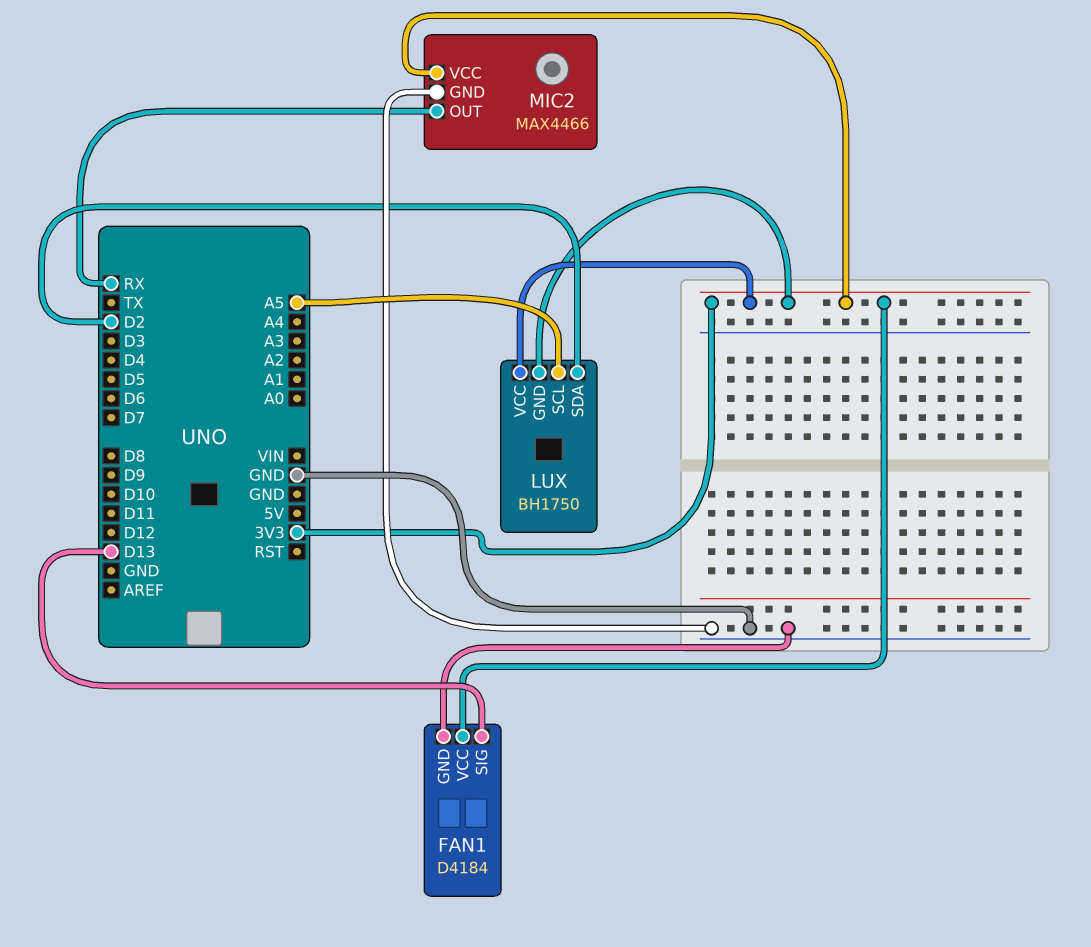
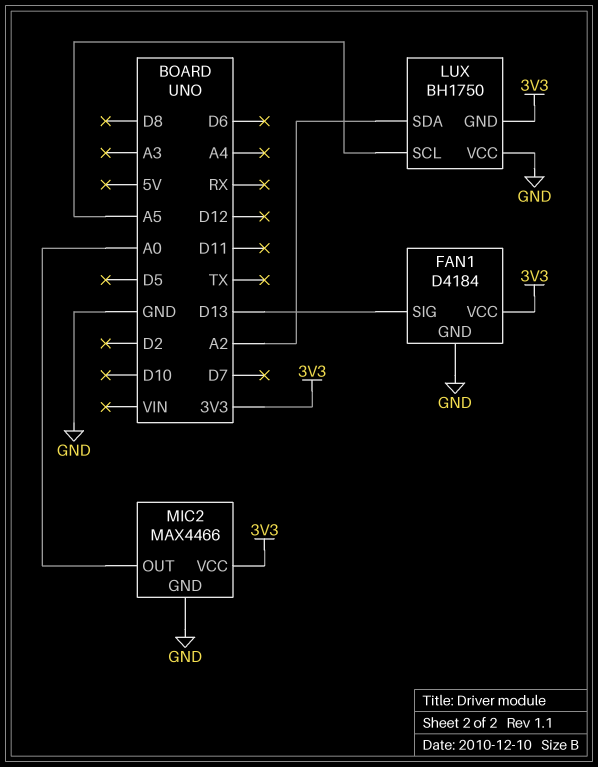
LUX pin SDA: D2 -> A2
LUX pin VCC: 3V3 -> GND
MIC2 pin OUT: RX -> A0

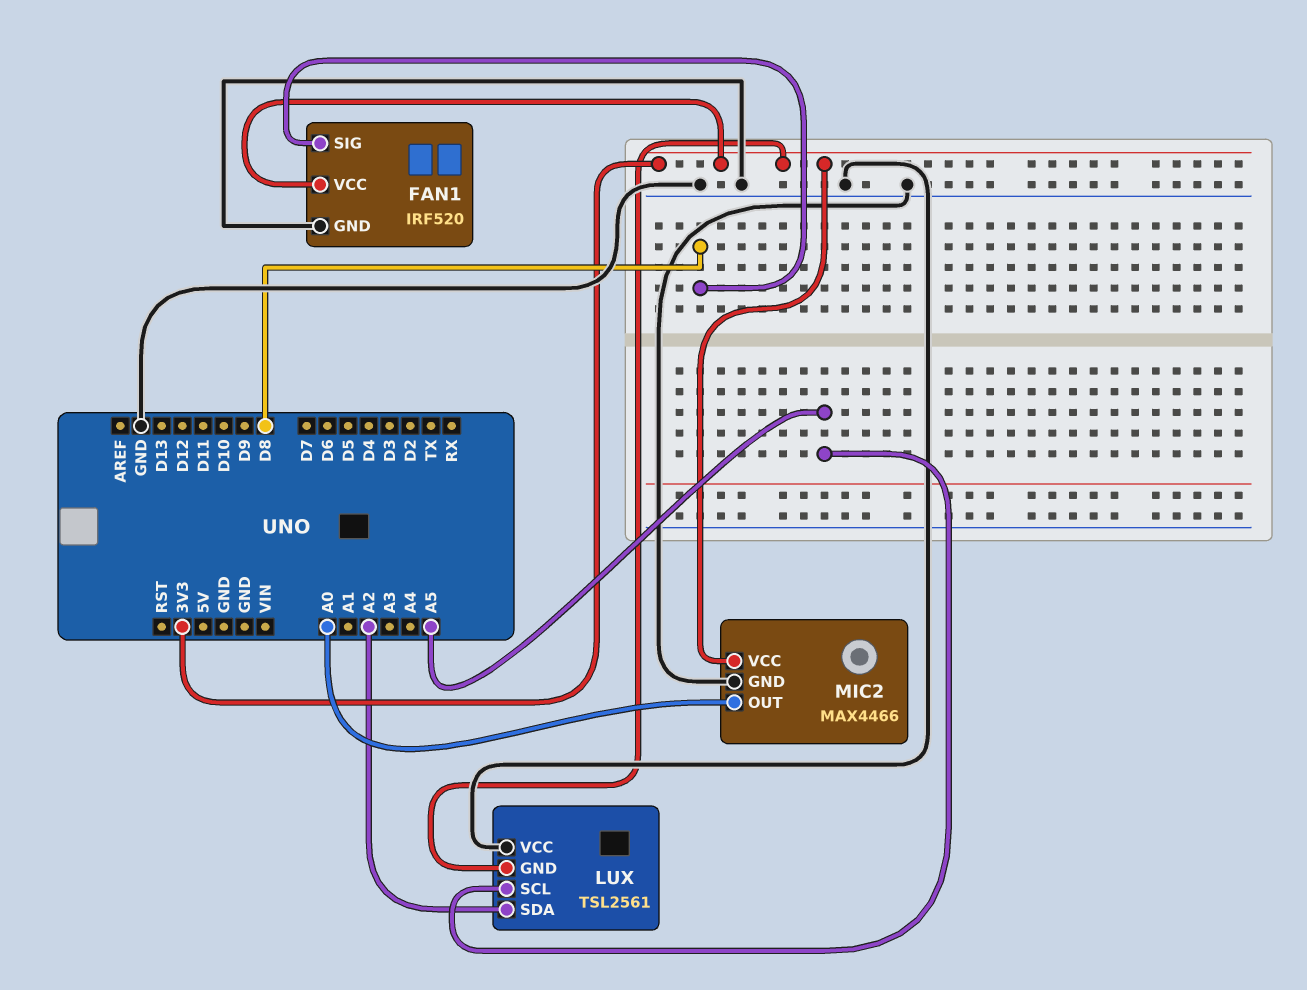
FAN1: D4184 -> IRF520
FAN1 pin SIG: D13 -> D8
LUX: BH1750 -> TSL2561

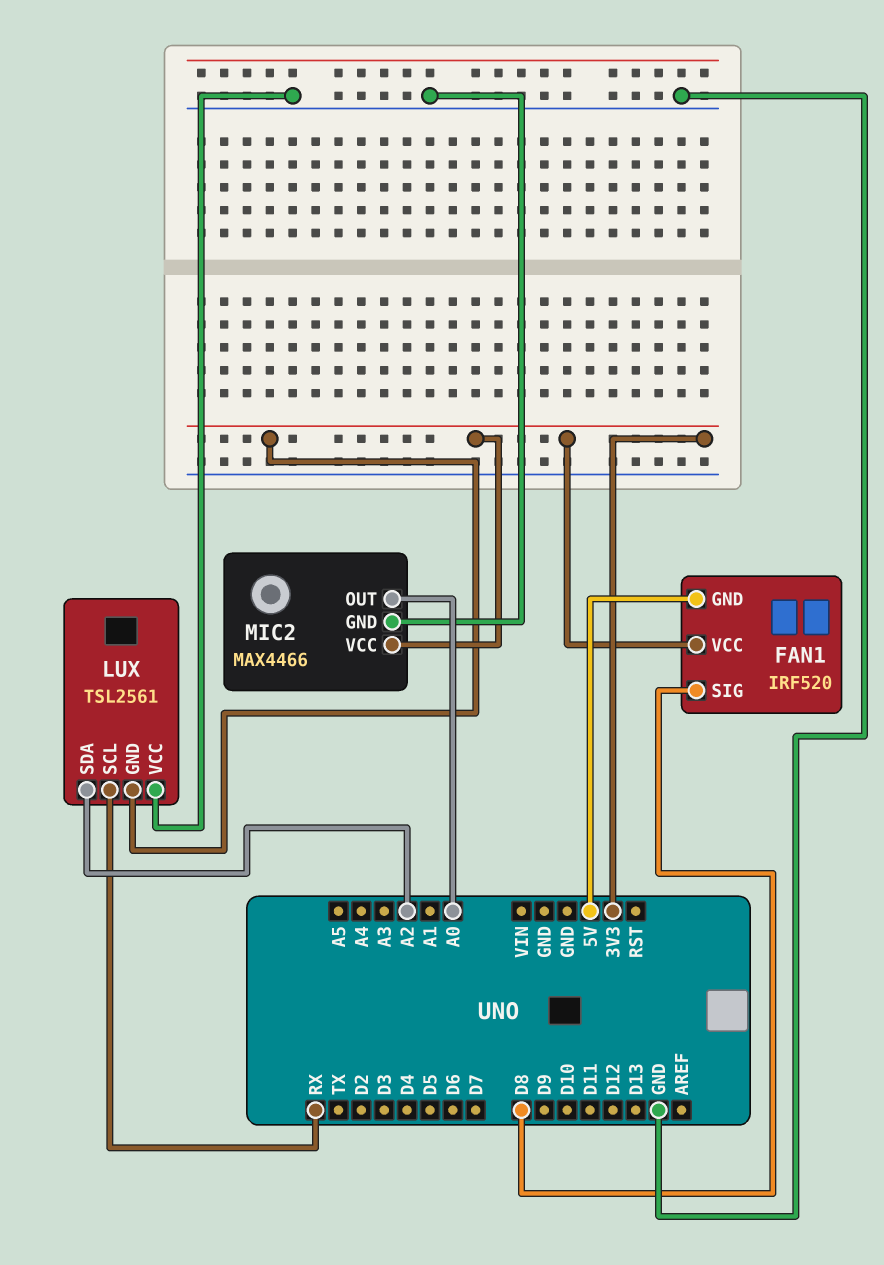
FAN1 pin GND: GND -> 5V
LUX pin SCL: A5 -> RX

